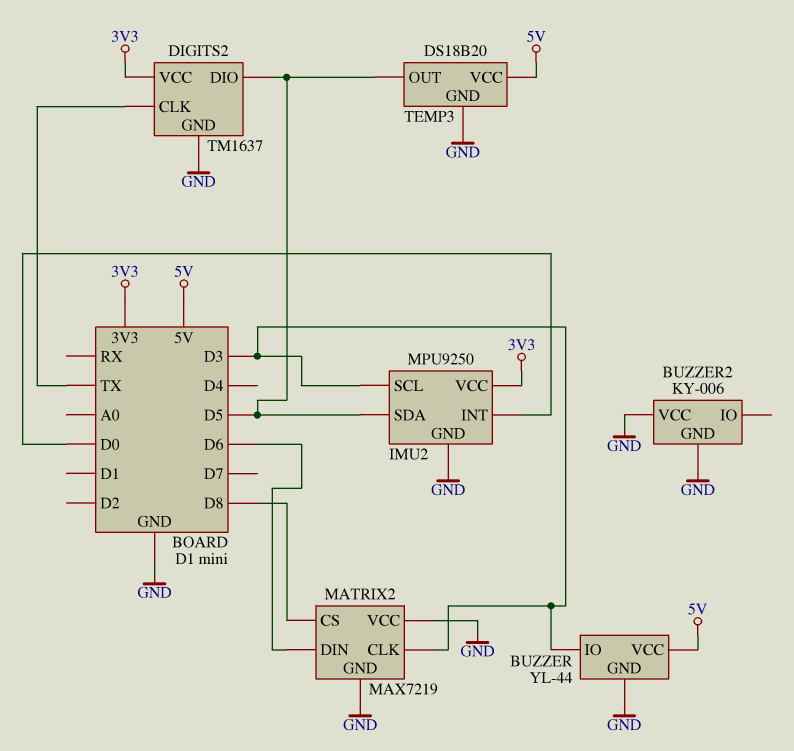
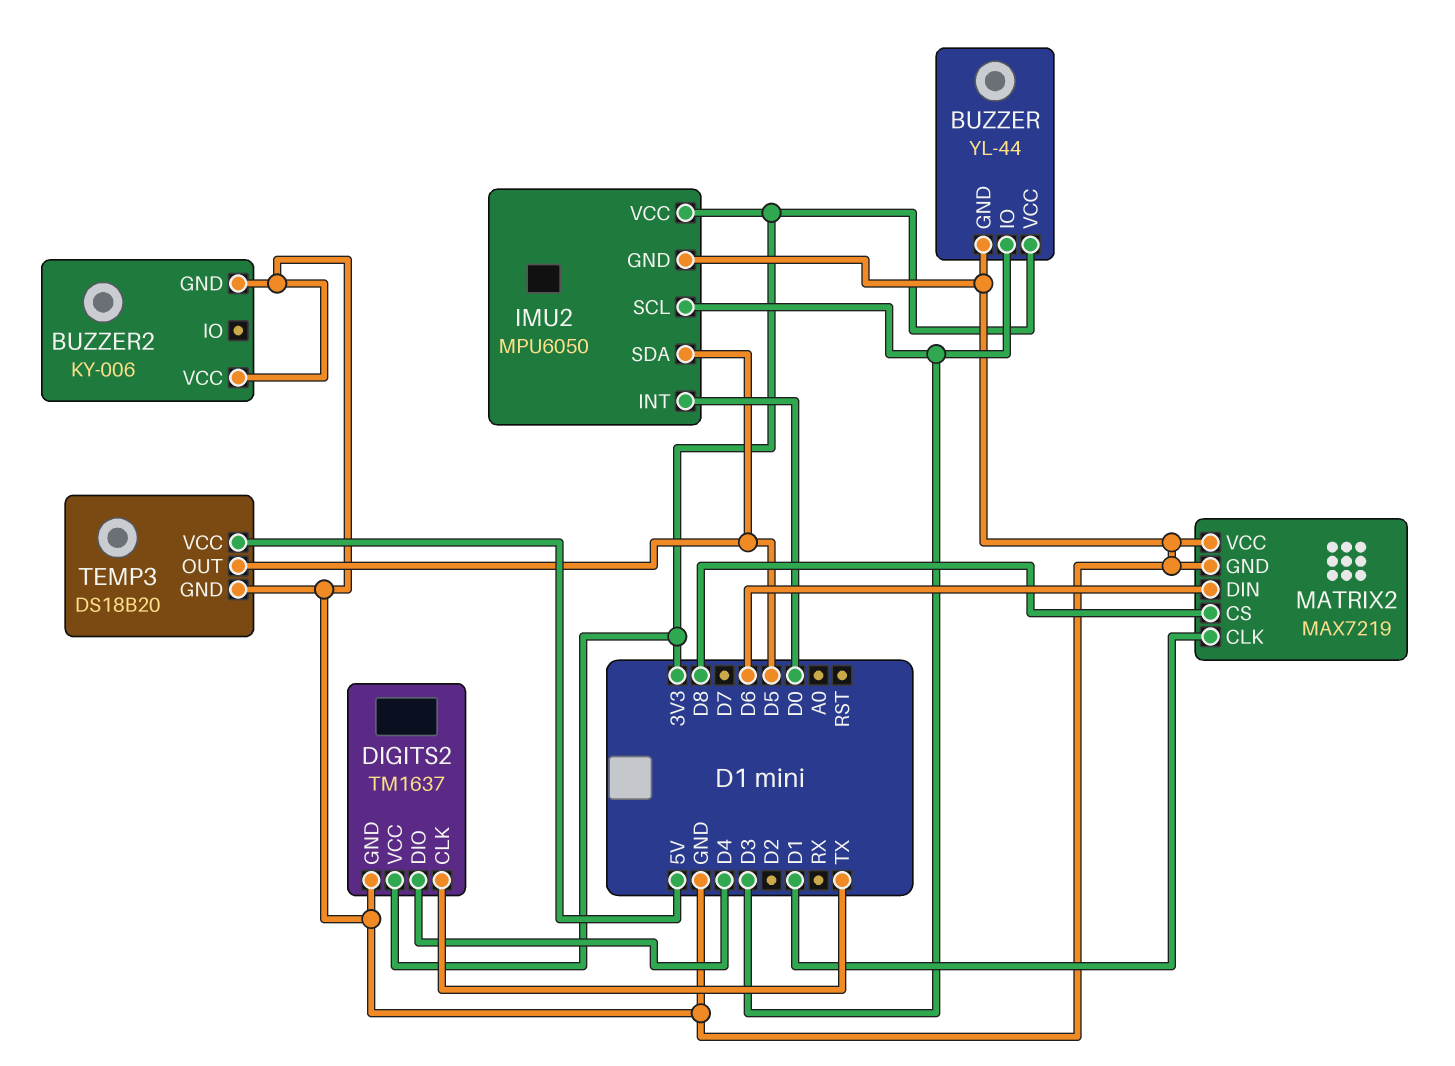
BUZZER pin VCC: 5V -> 3V3
DIGITS2 pin DIO: D5 -> D4
IMU2: MPU9250 -> MPU6050
MATRIX2 pin CLK: D3 -> D1

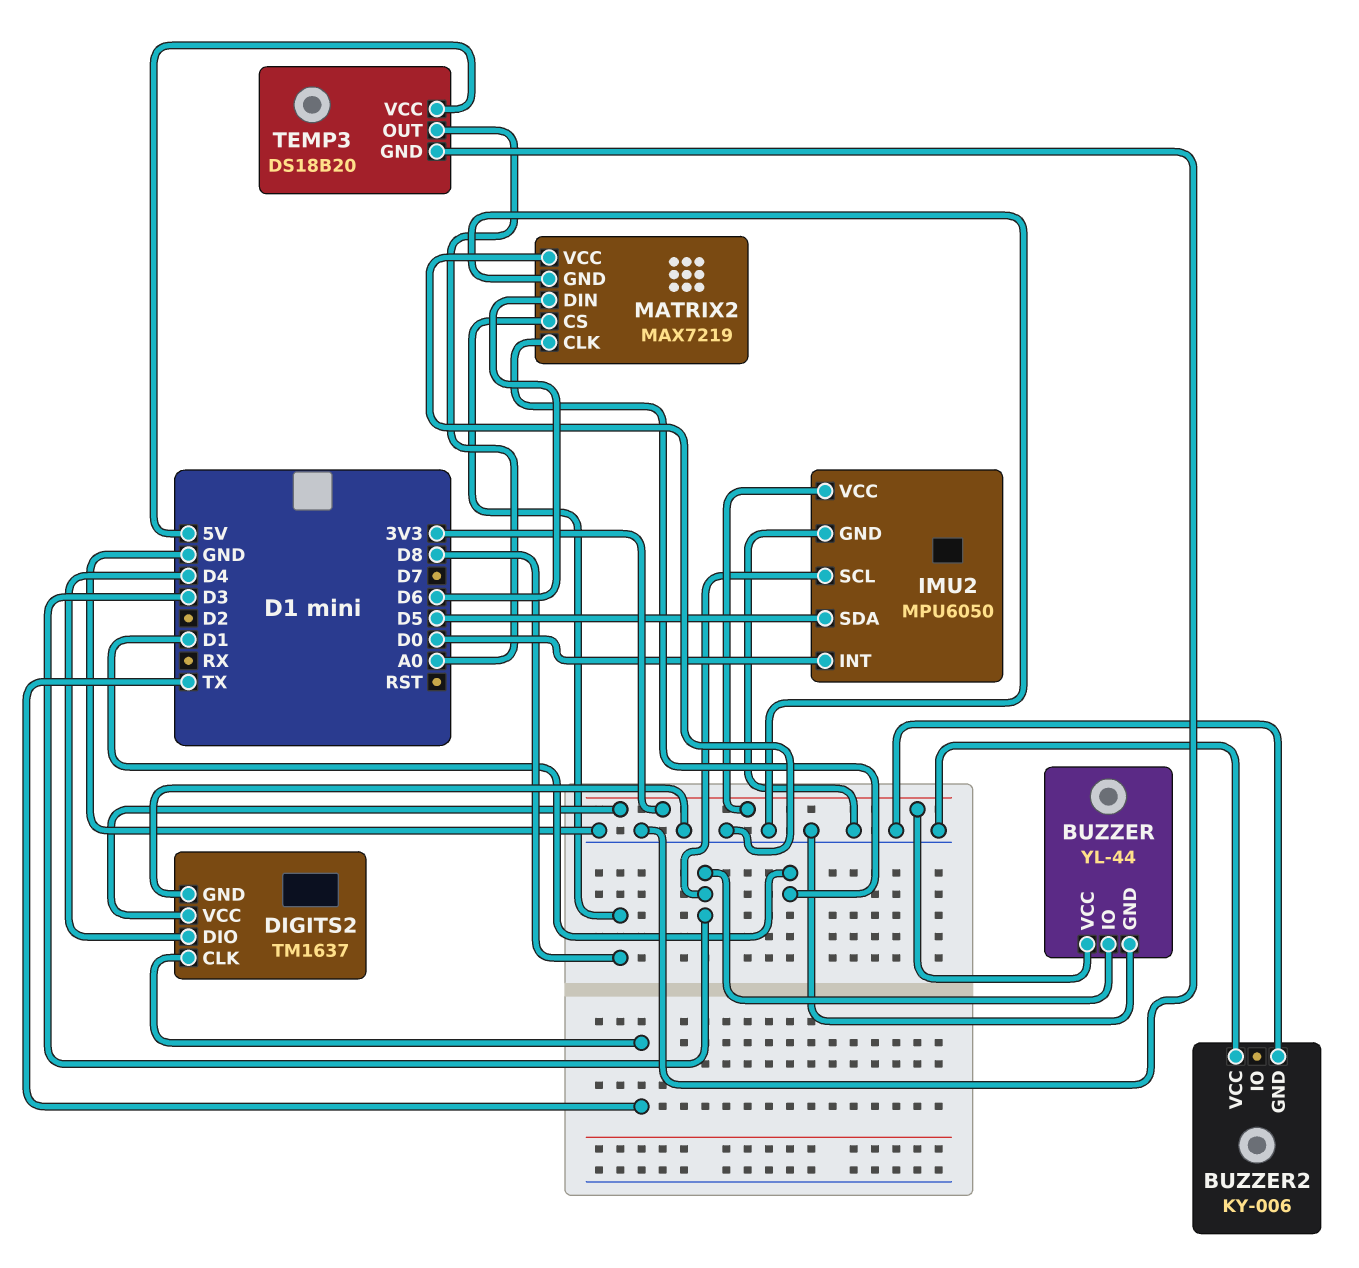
TEMP3 pin OUT: D5 -> A0

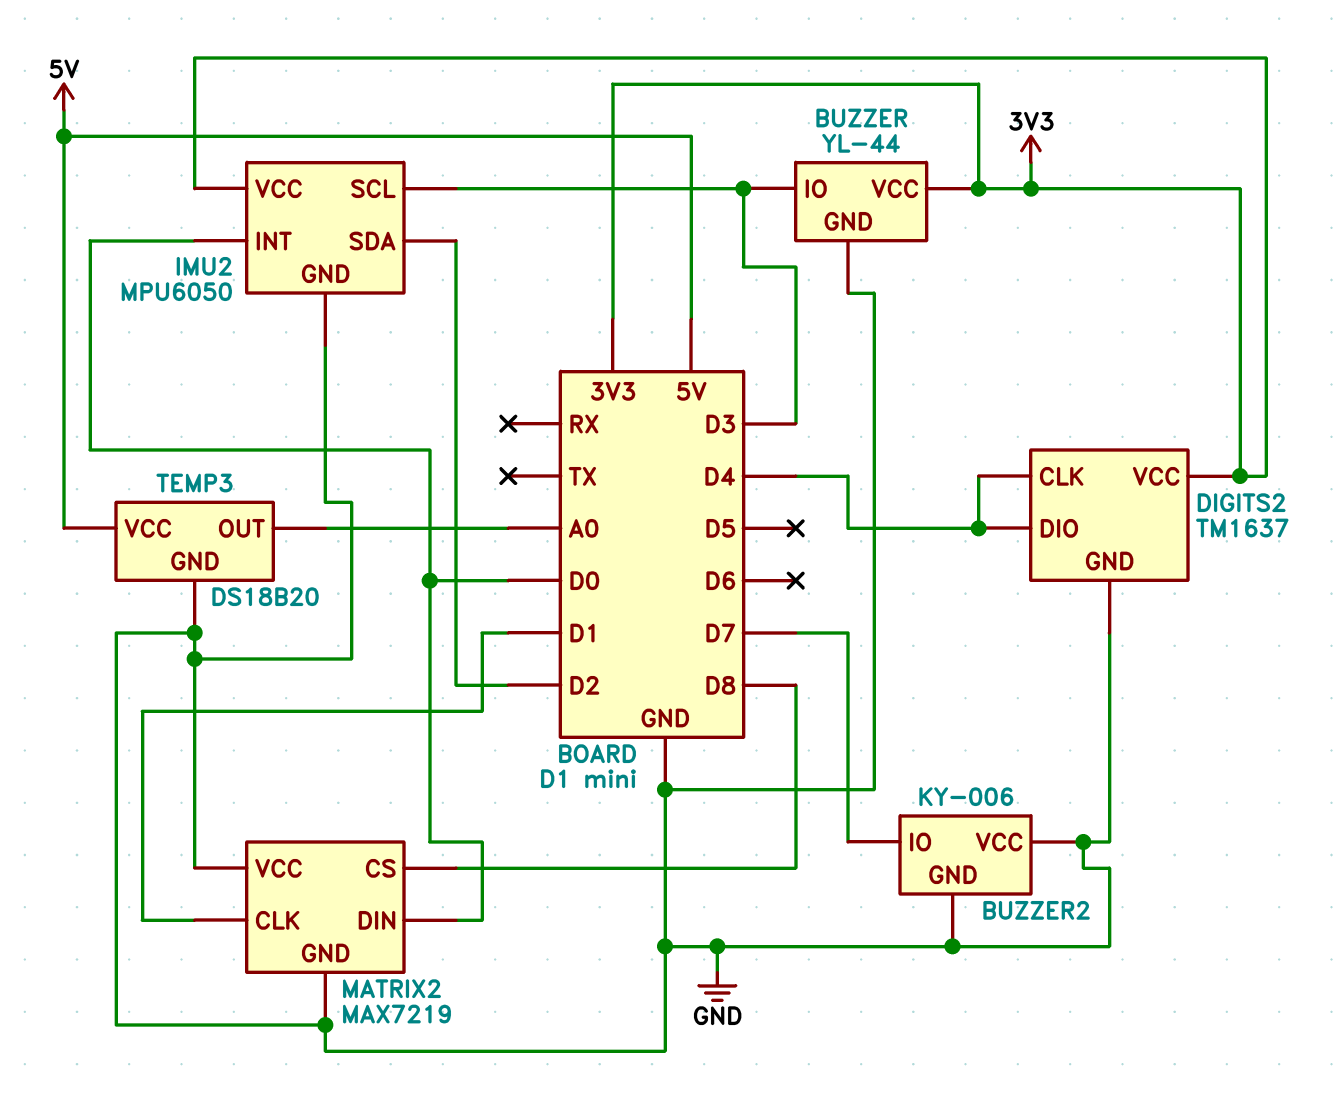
BUZZER2 pin IO: none -> D7
DIGITS2 pin CLK: TX -> D4
IMU2 pin SDA: D5 -> D2
MATRIX2 pin DIN: D6 -> D0

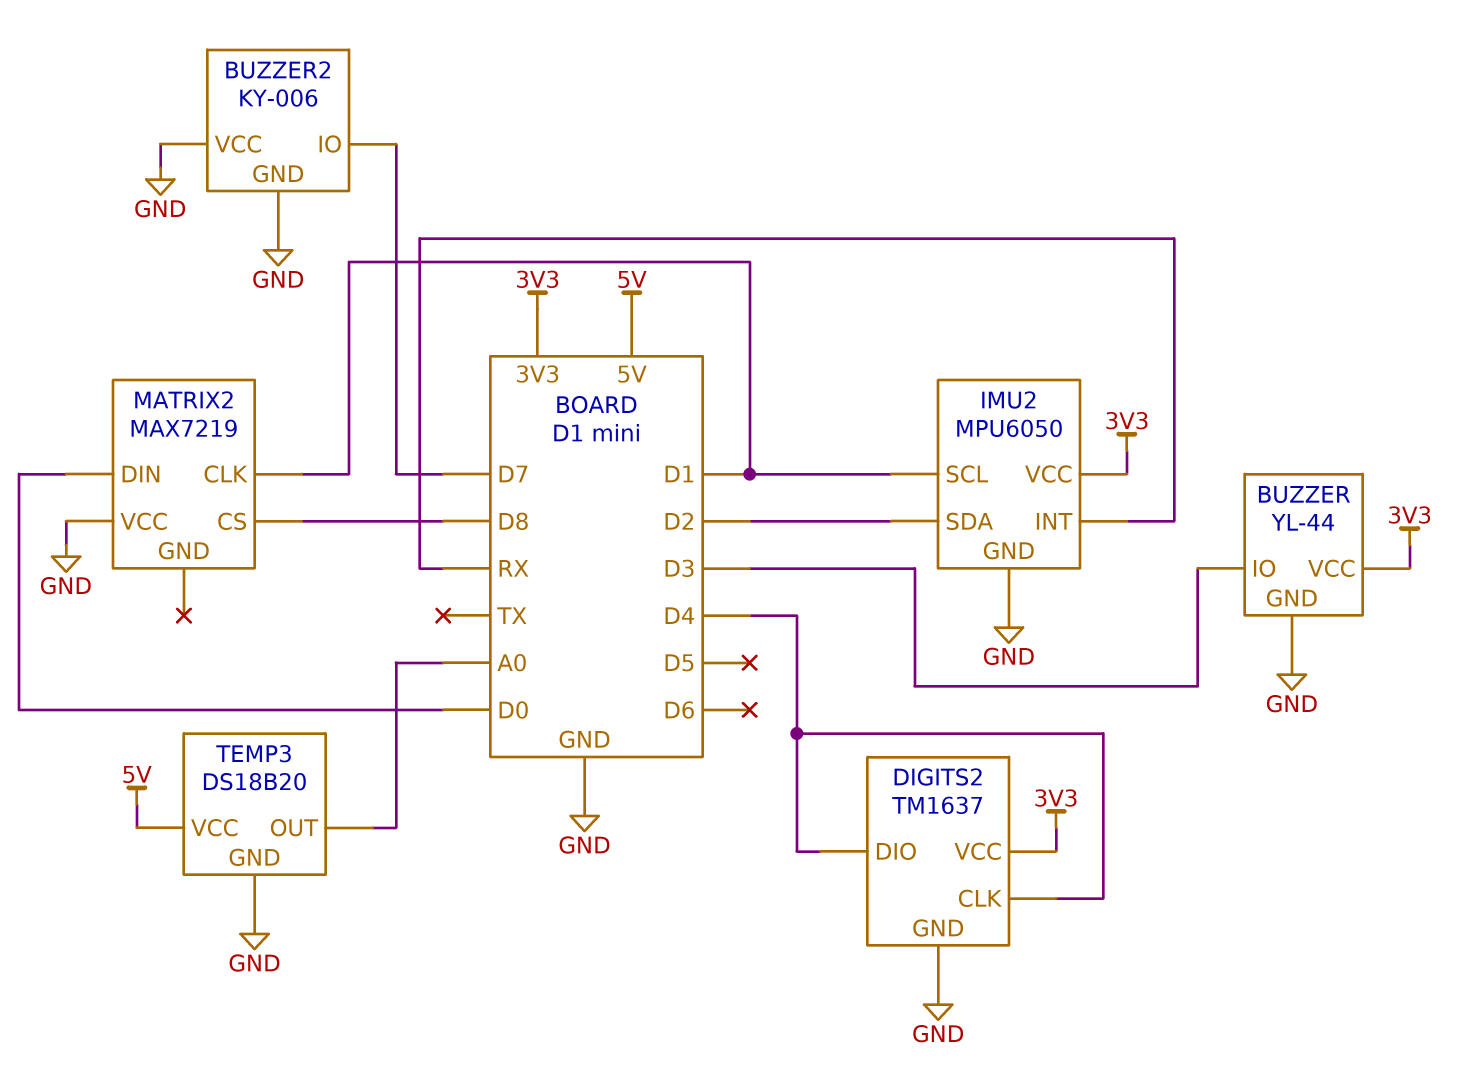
IMU2 pin INT: D0 -> RX
IMU2 pin SCL: D3 -> D1
MATRIX2 pin GND: GND -> none

